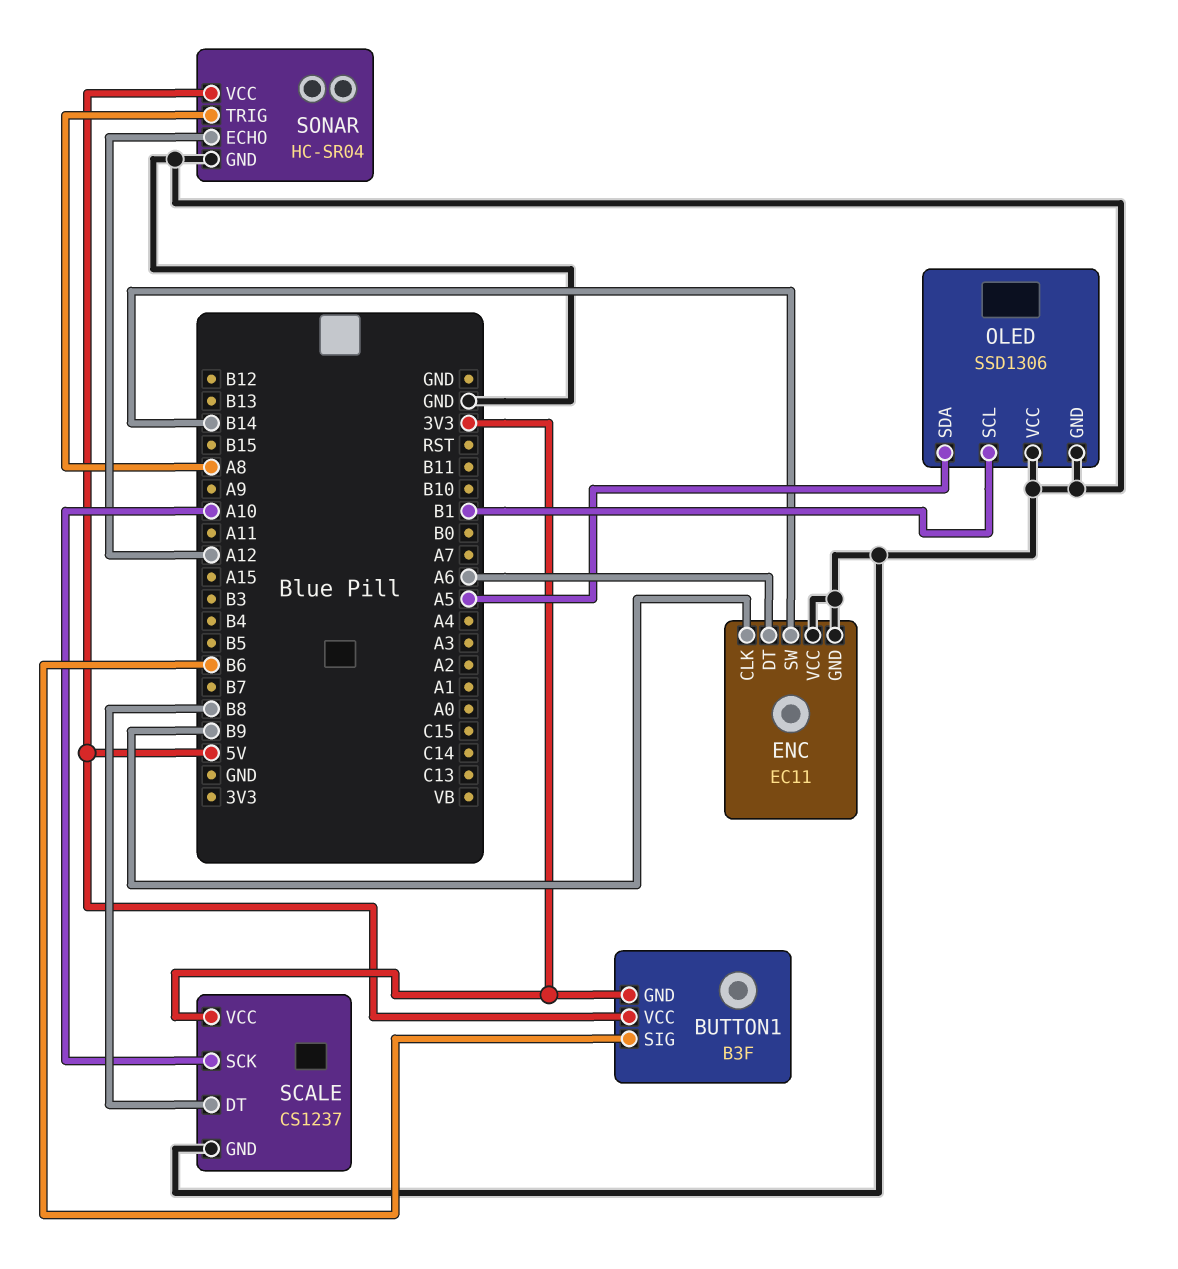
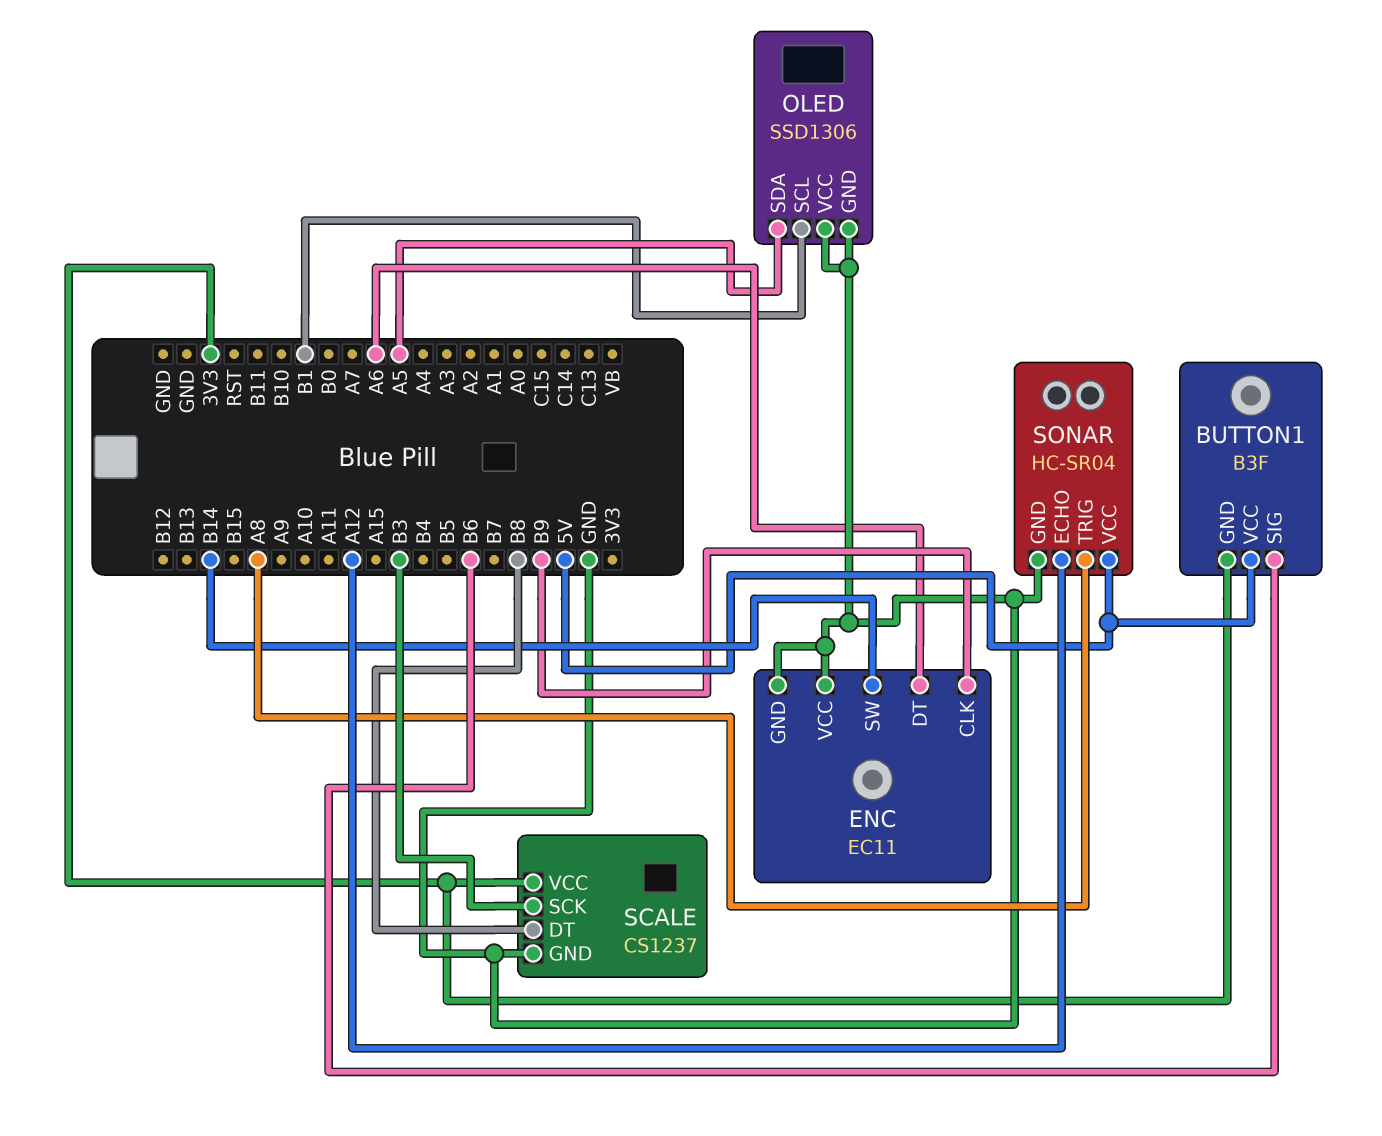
SCALE pin SCK: A10 -> B3

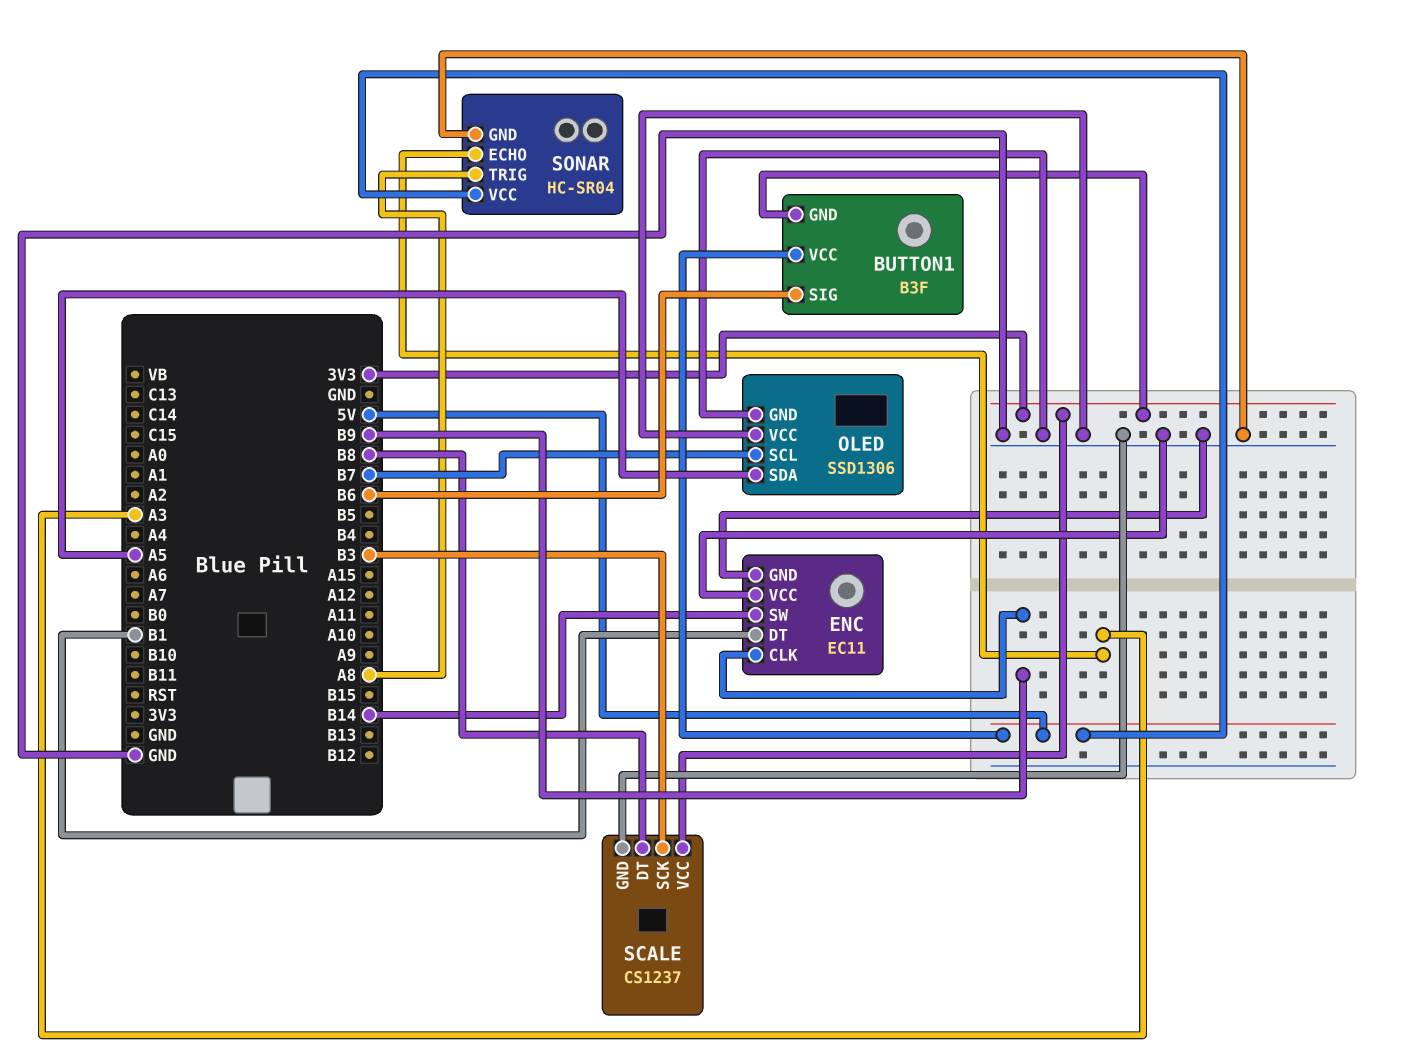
ENC pin DT: A6 -> B1
OLED pin SCL: B1 -> B7
SONAR pin ECHO: A12 -> A3

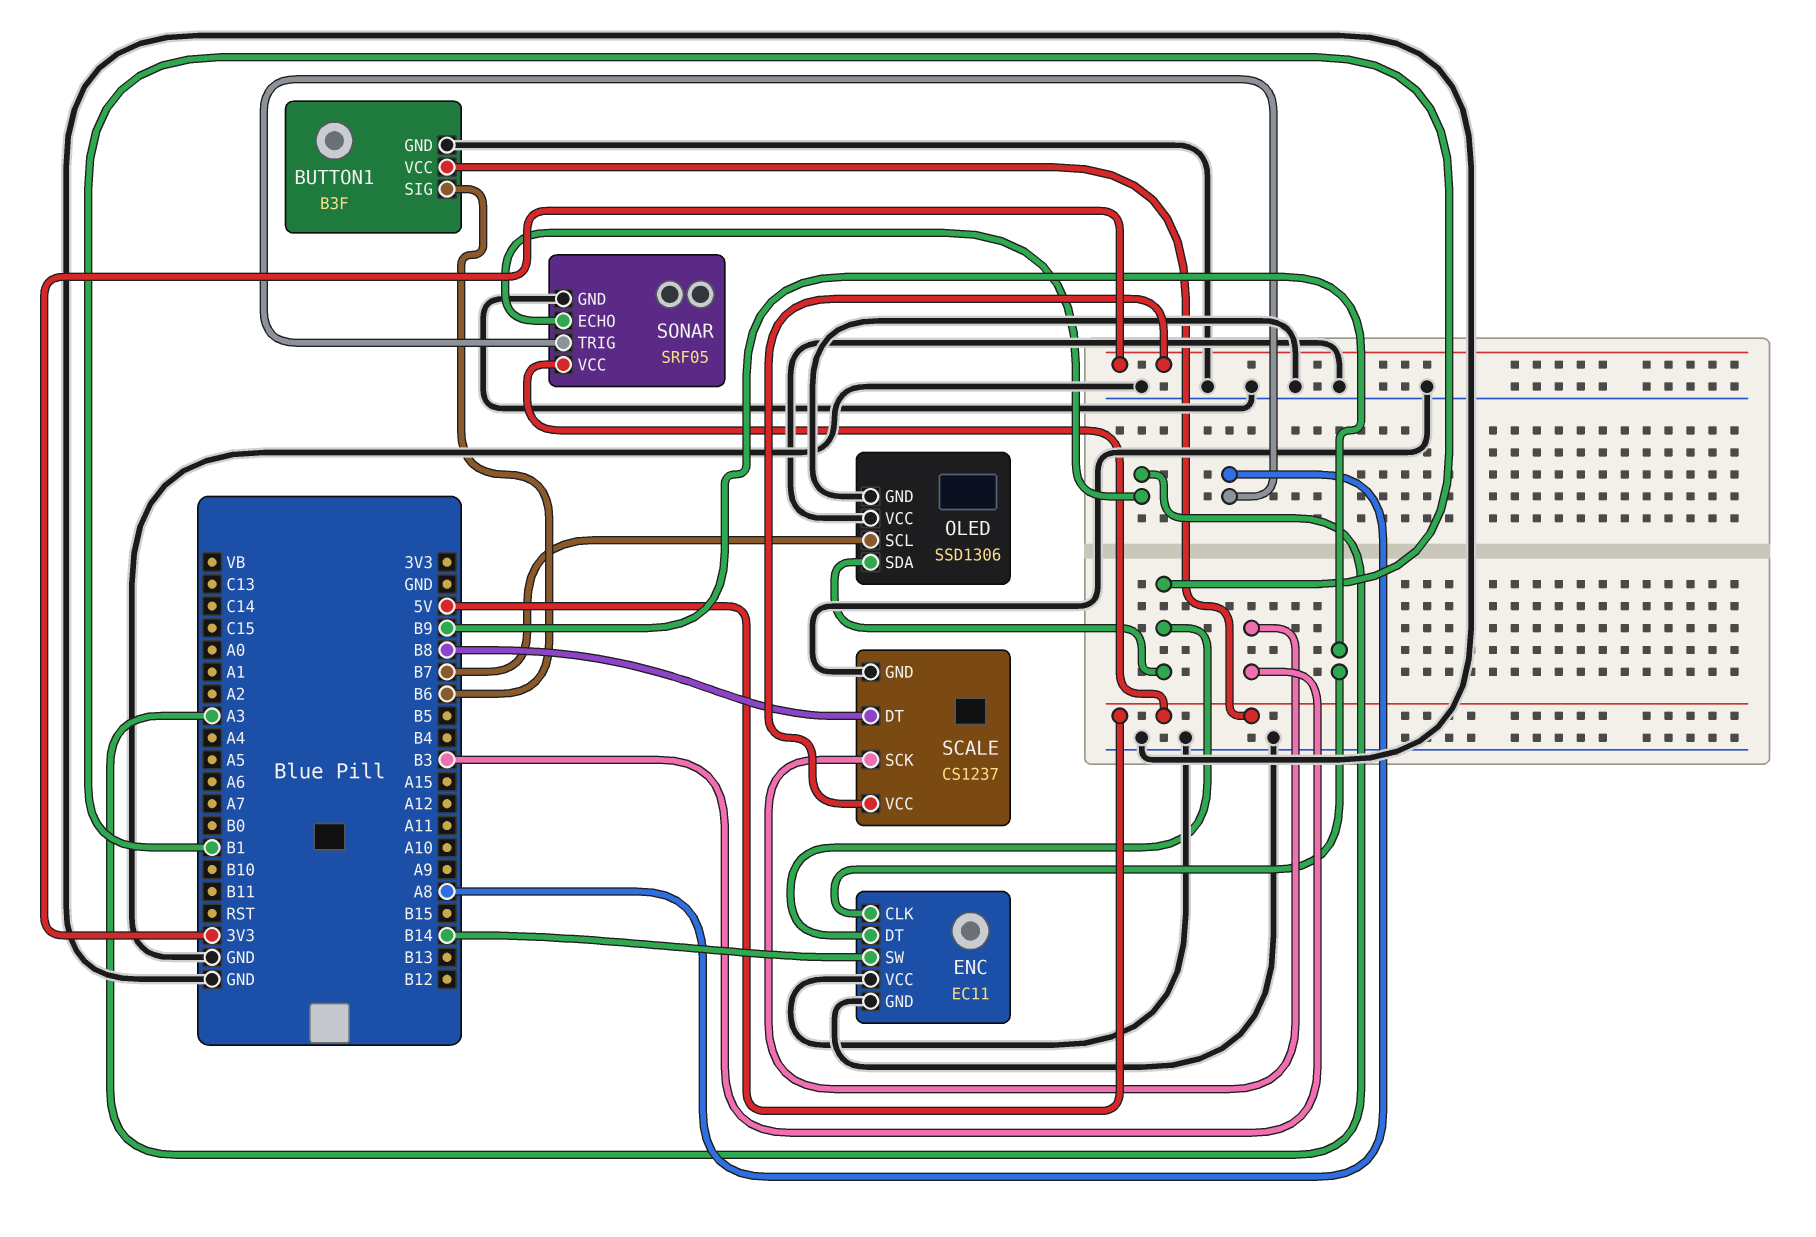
BUTTON1 pin GND: 3V3 -> GND
OLED pin SDA: A5 -> B1
SONAR: HC-SR04 -> SRF05

